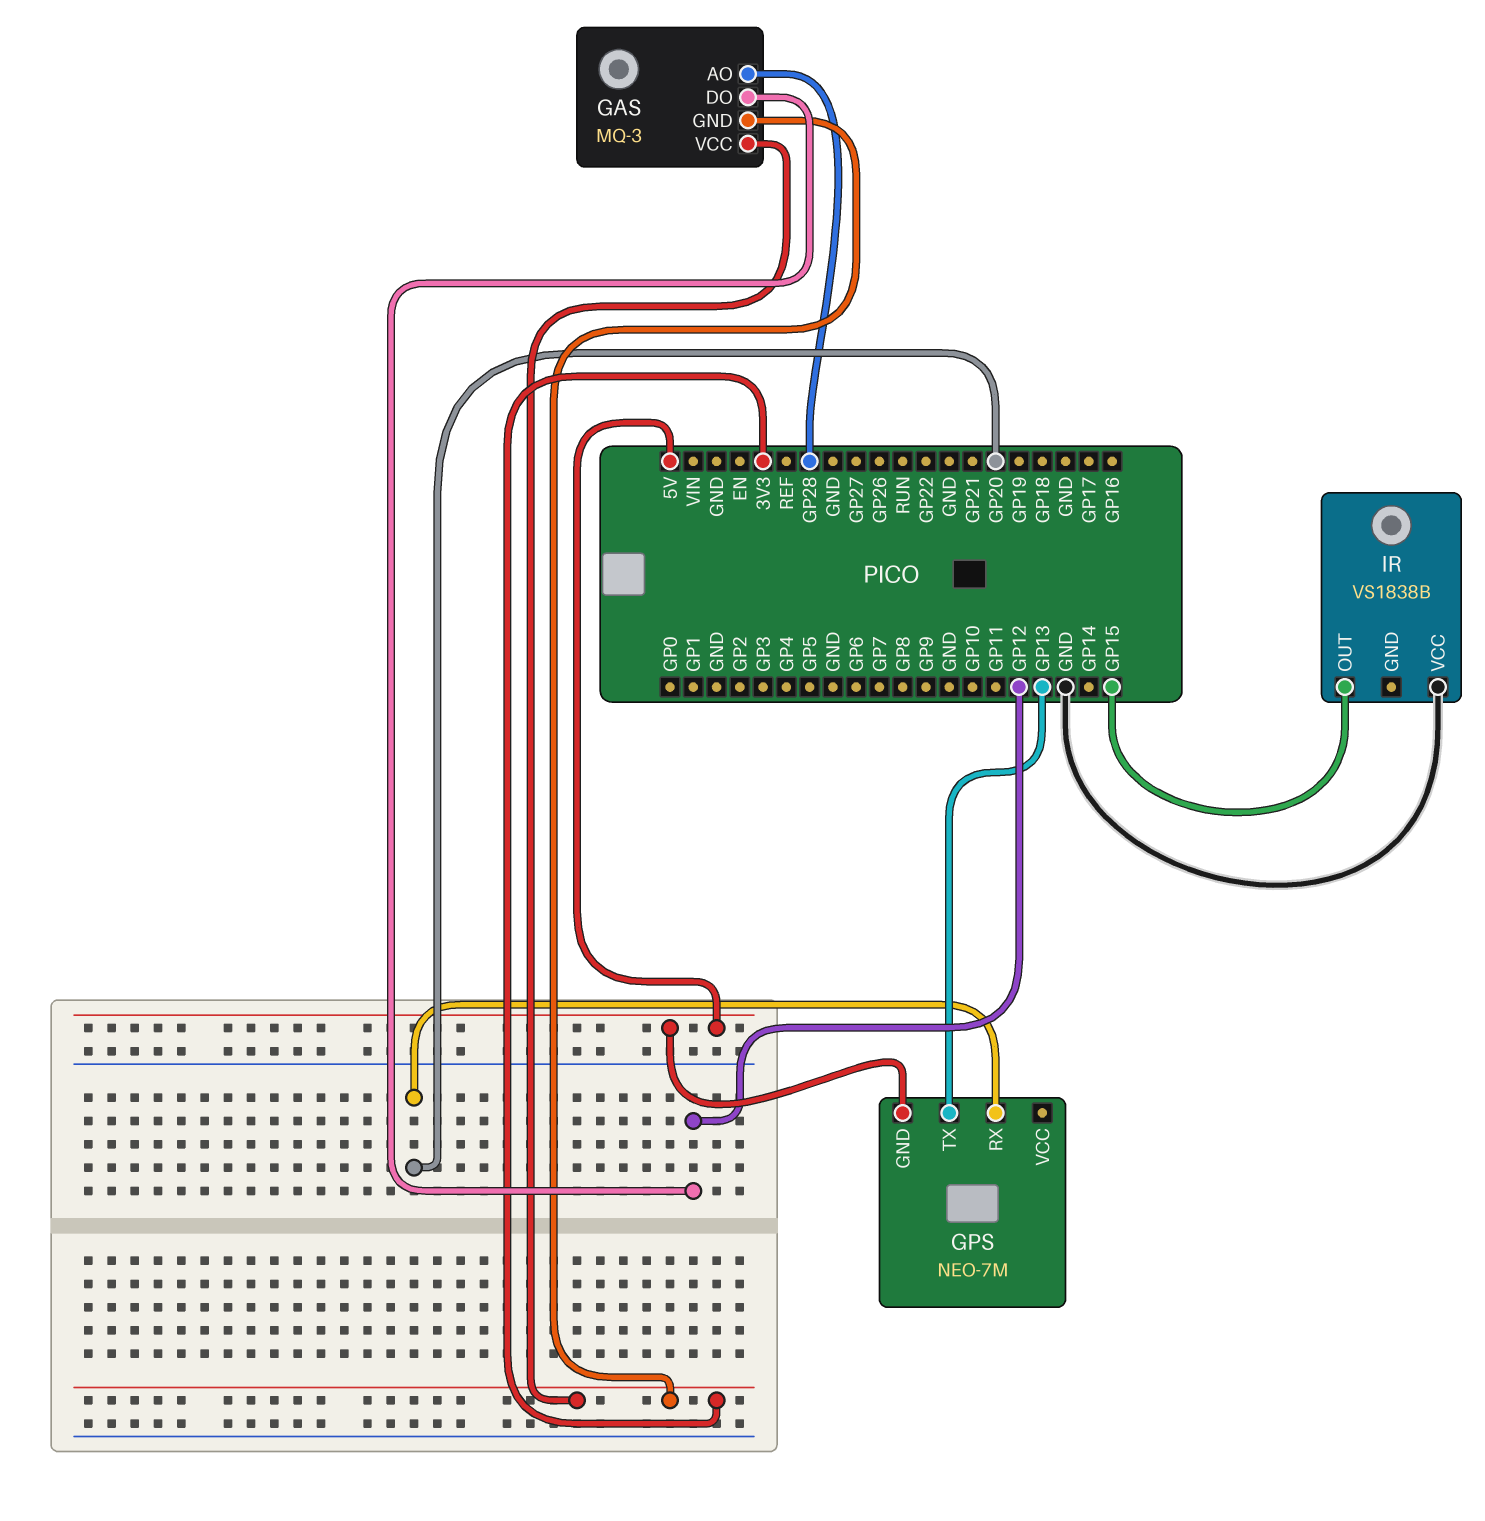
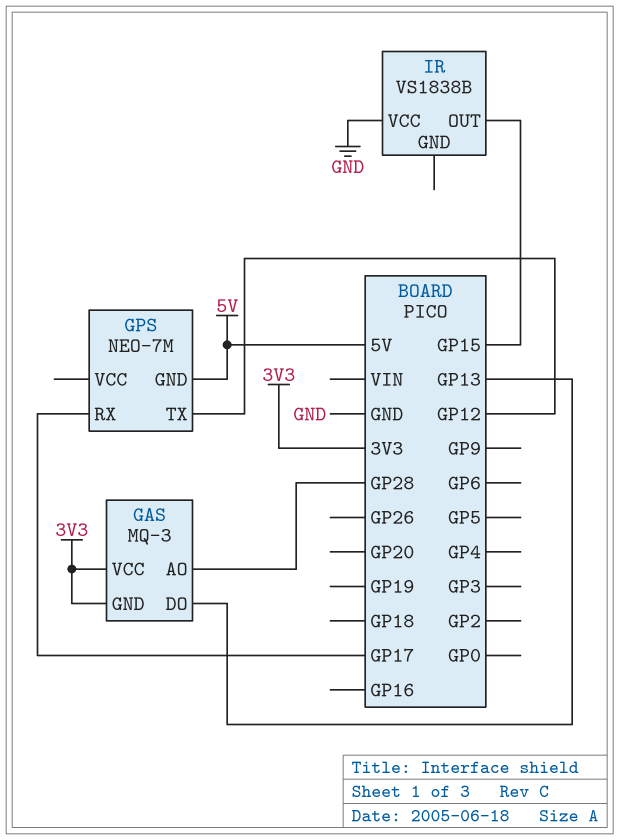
GAS pin DO: GP12 -> GP13
GPS pin RX: GP20 -> GP17
GPS pin TX: GP13 -> GP12

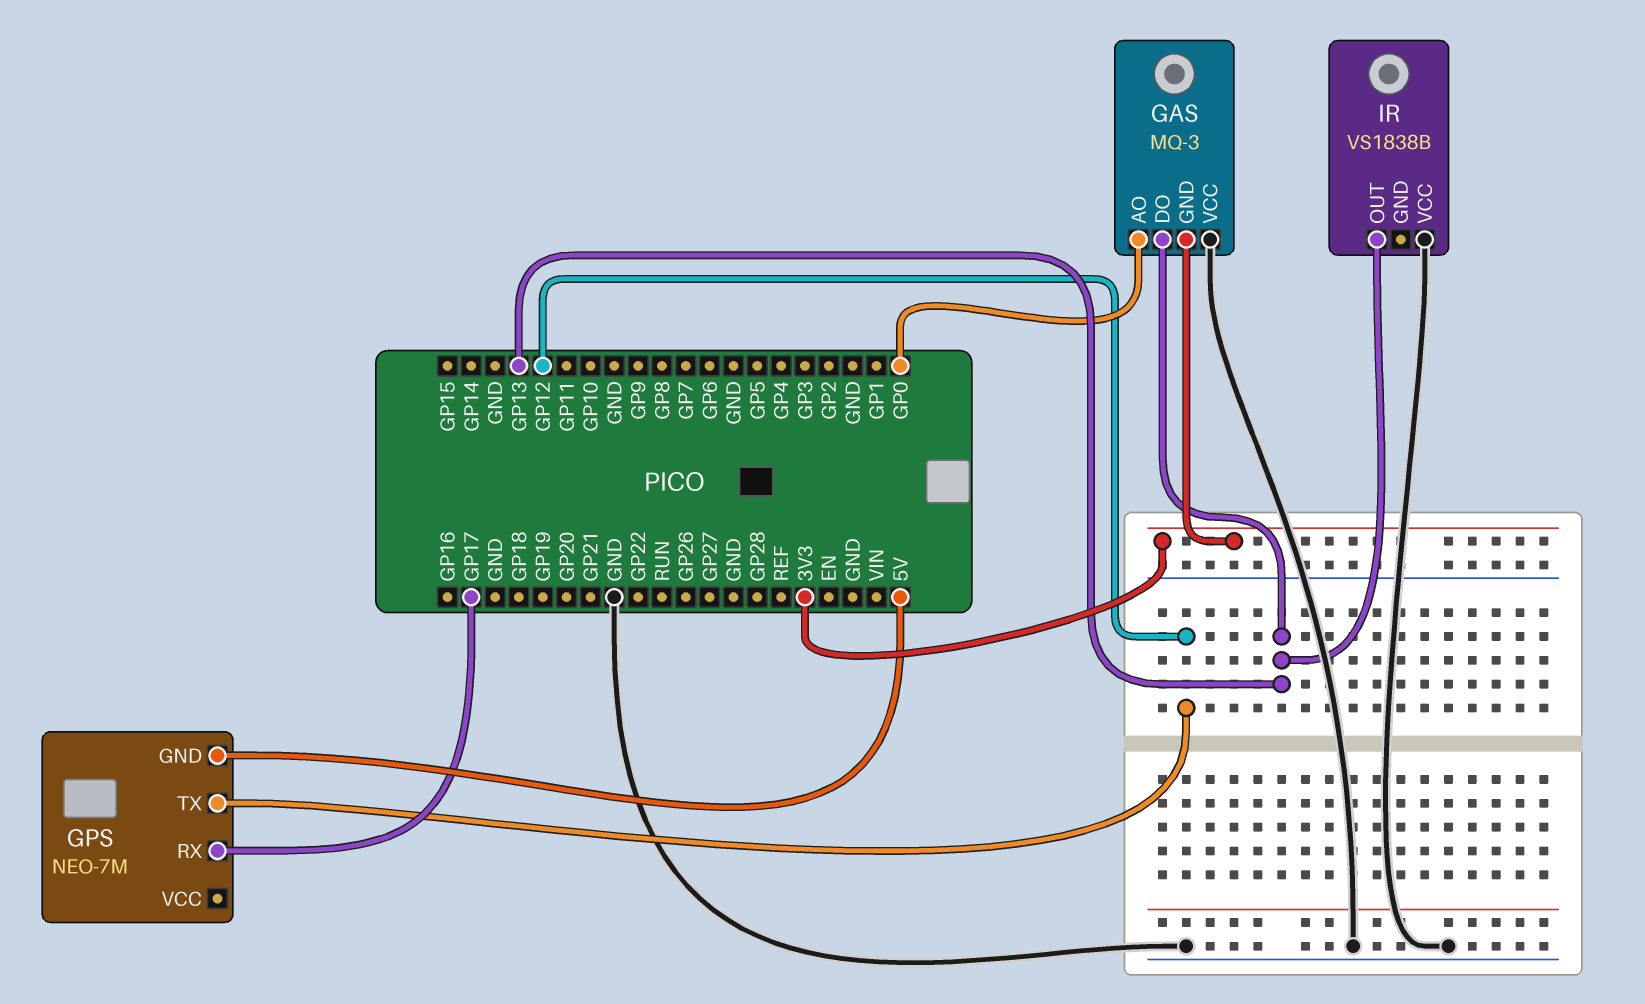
GAS pin AO: GP28 -> GP0
GAS pin VCC: 3V3 -> GND
IR pin OUT: GP15 -> GP13

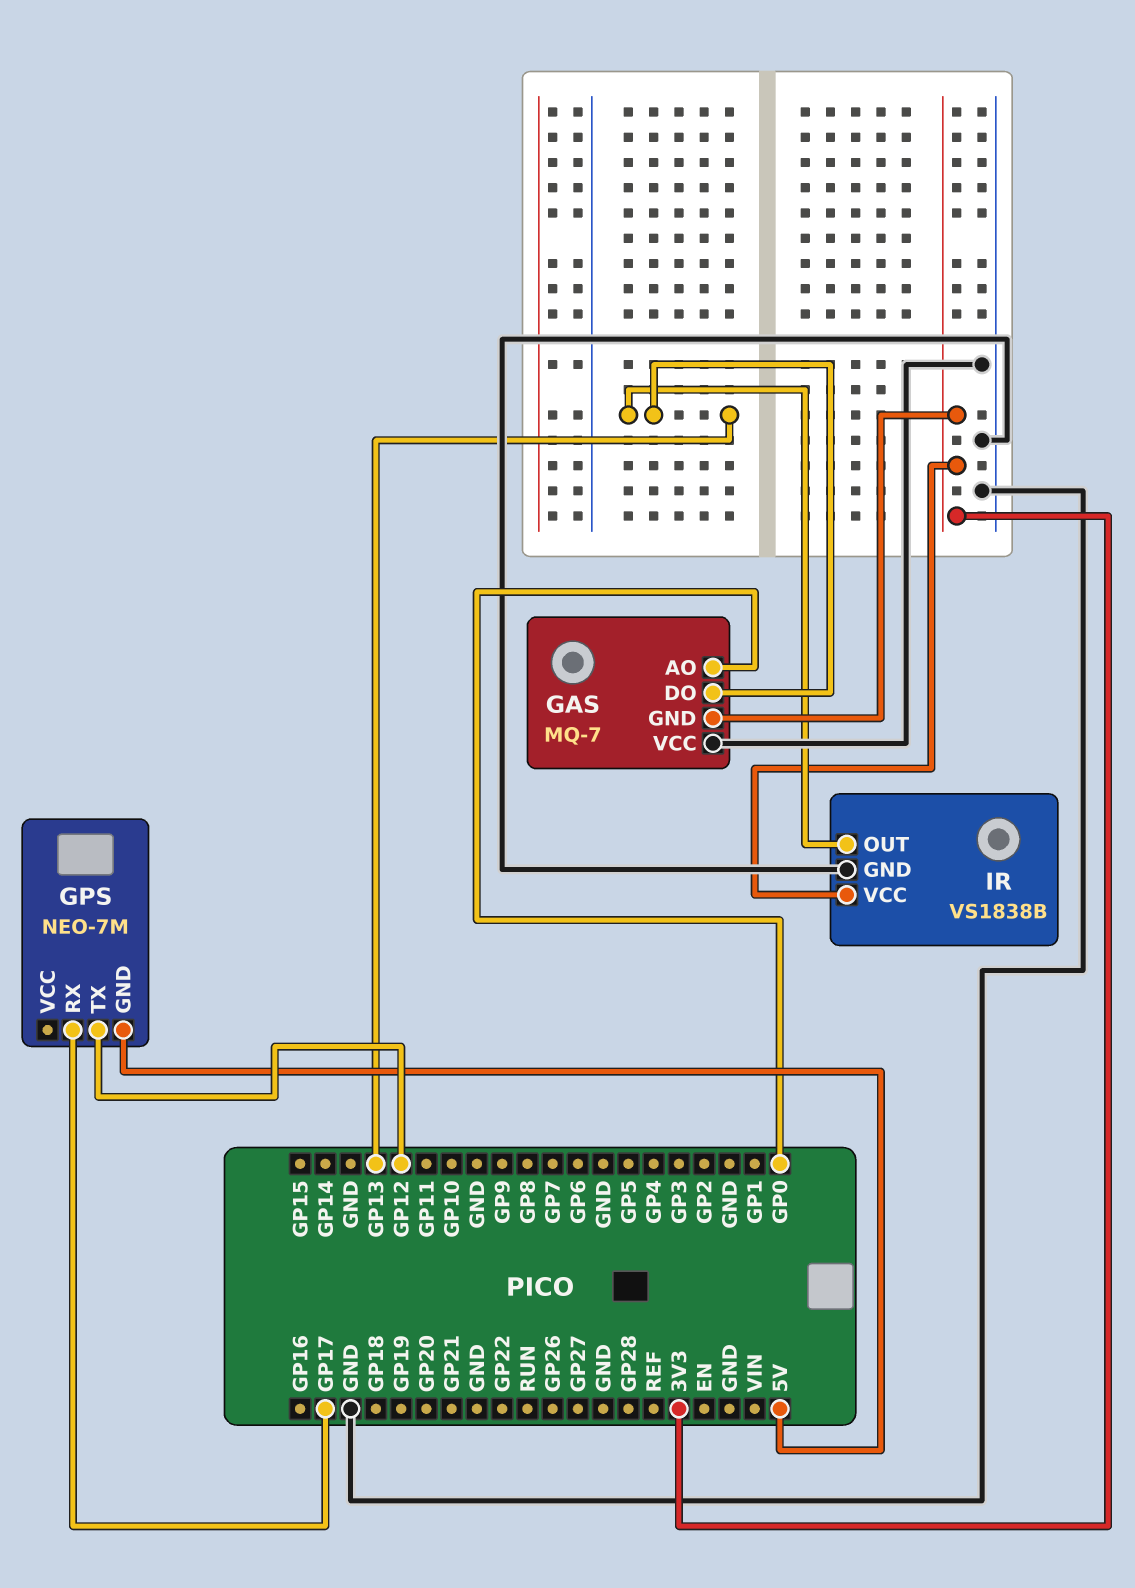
GAS: MQ-3 -> MQ-7
IR pin GND: none -> GND
IR pin VCC: GND -> 3V3

